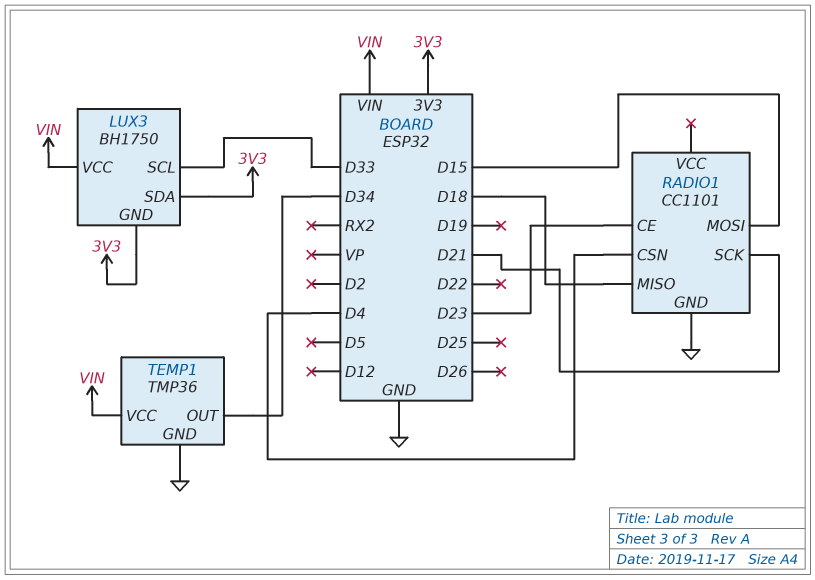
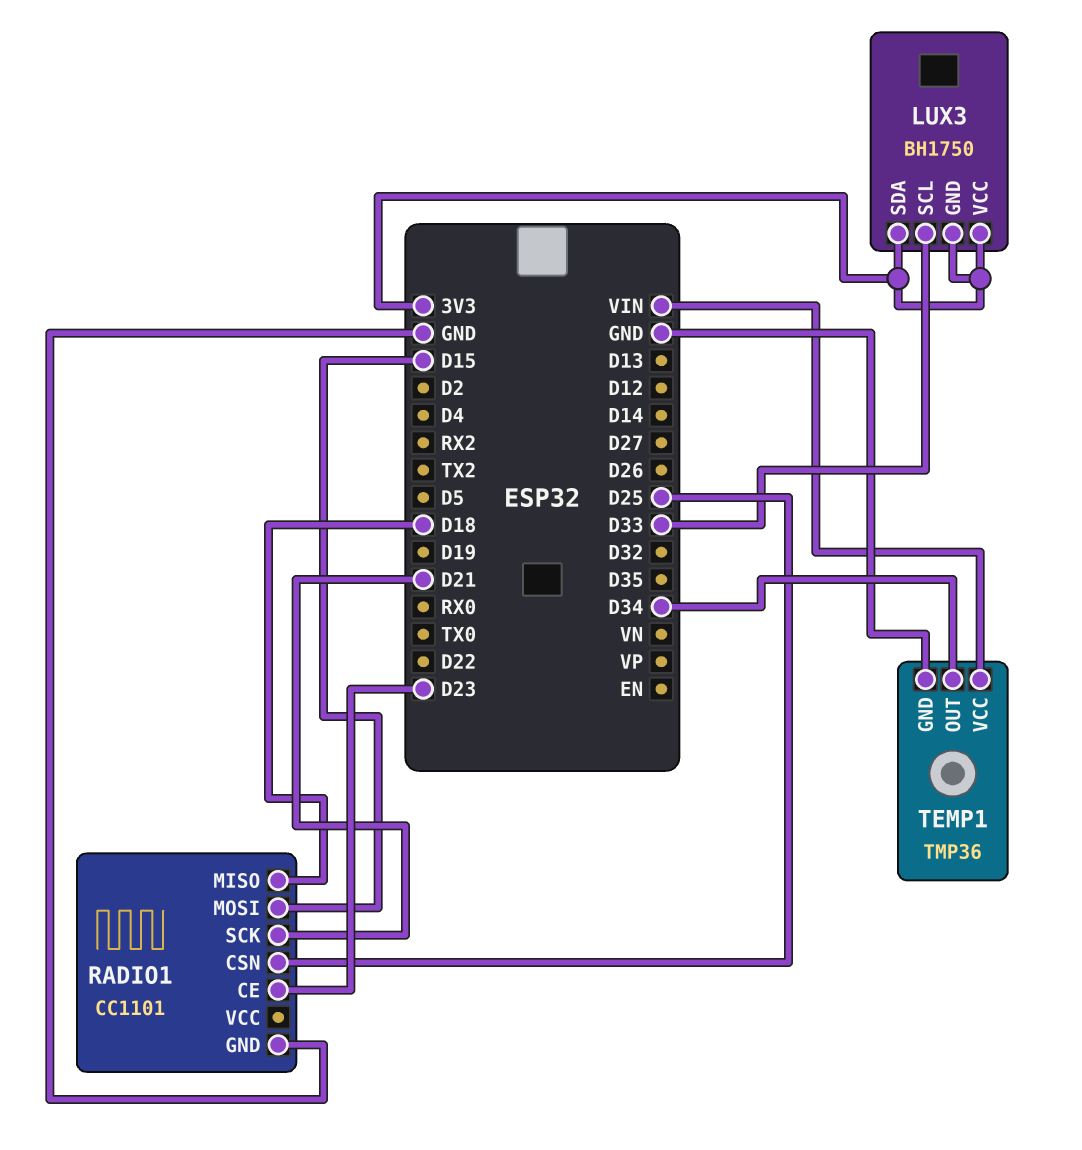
LUX3 pin VCC: VIN -> 3V3
RADIO1 pin CSN: D4 -> D25

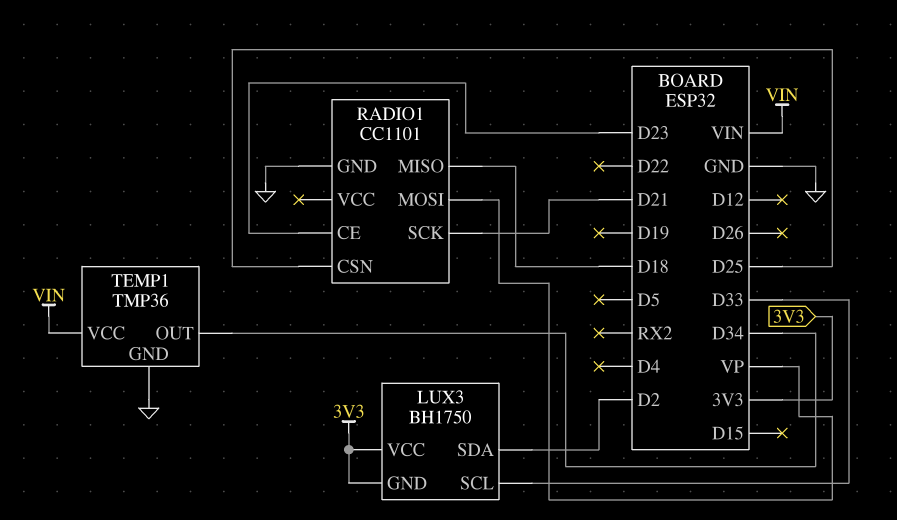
LUX3 pin SDA: 3V3 -> D2
RADIO1 pin MOSI: D15 -> VP

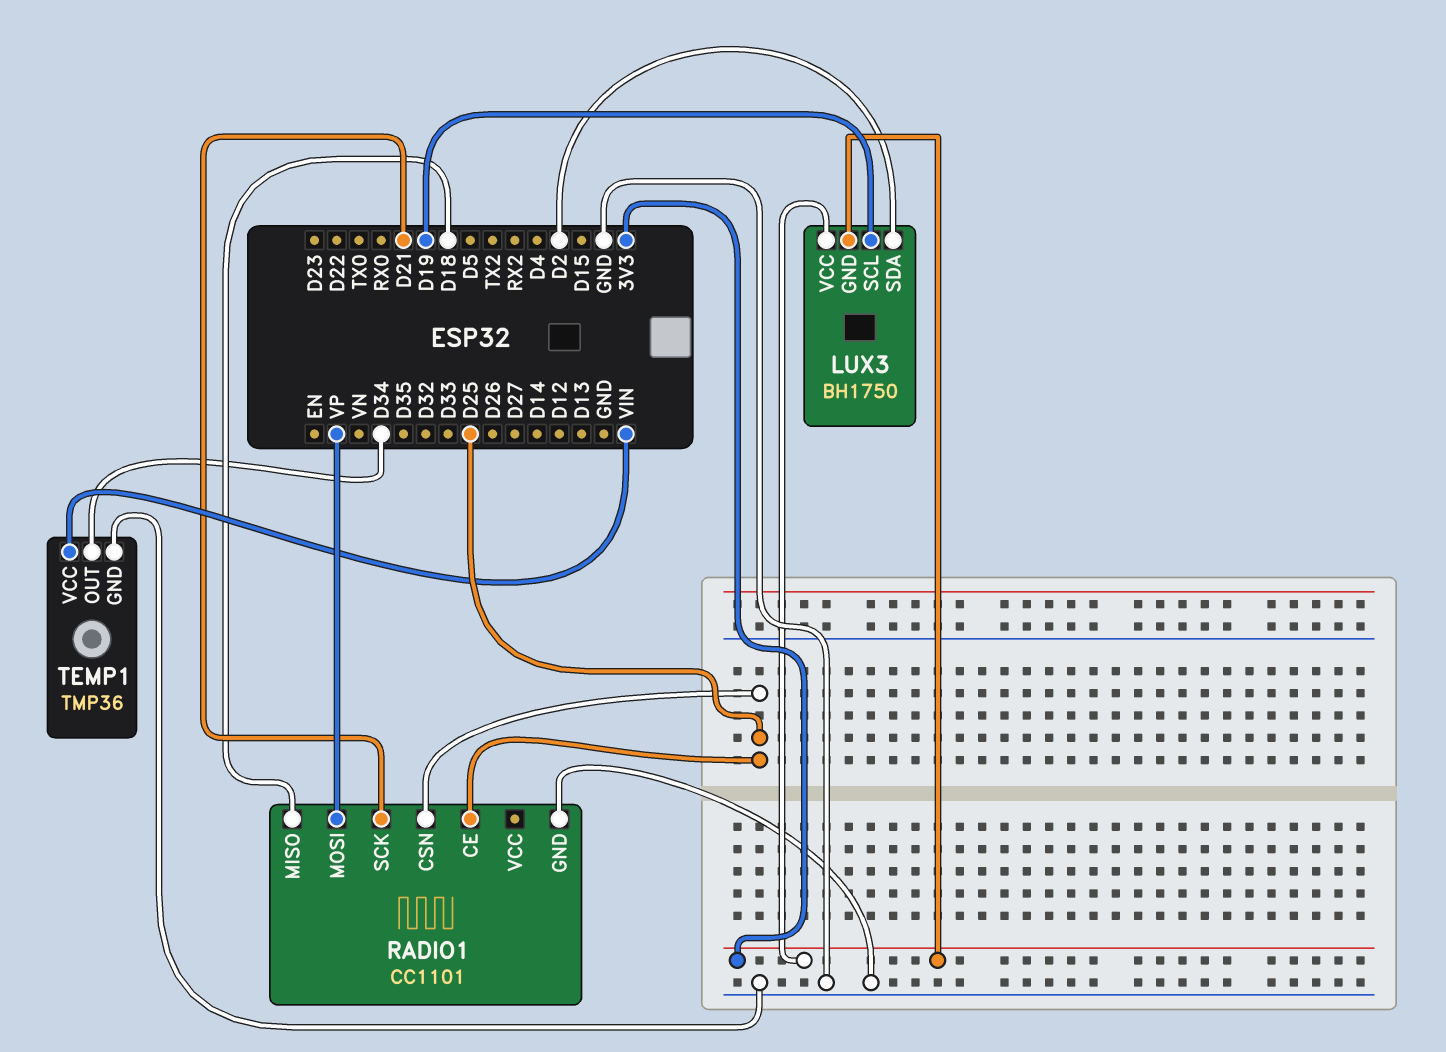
LUX3 pin SCL: D33 -> D19
RADIO1 pin CE: D23 -> D25

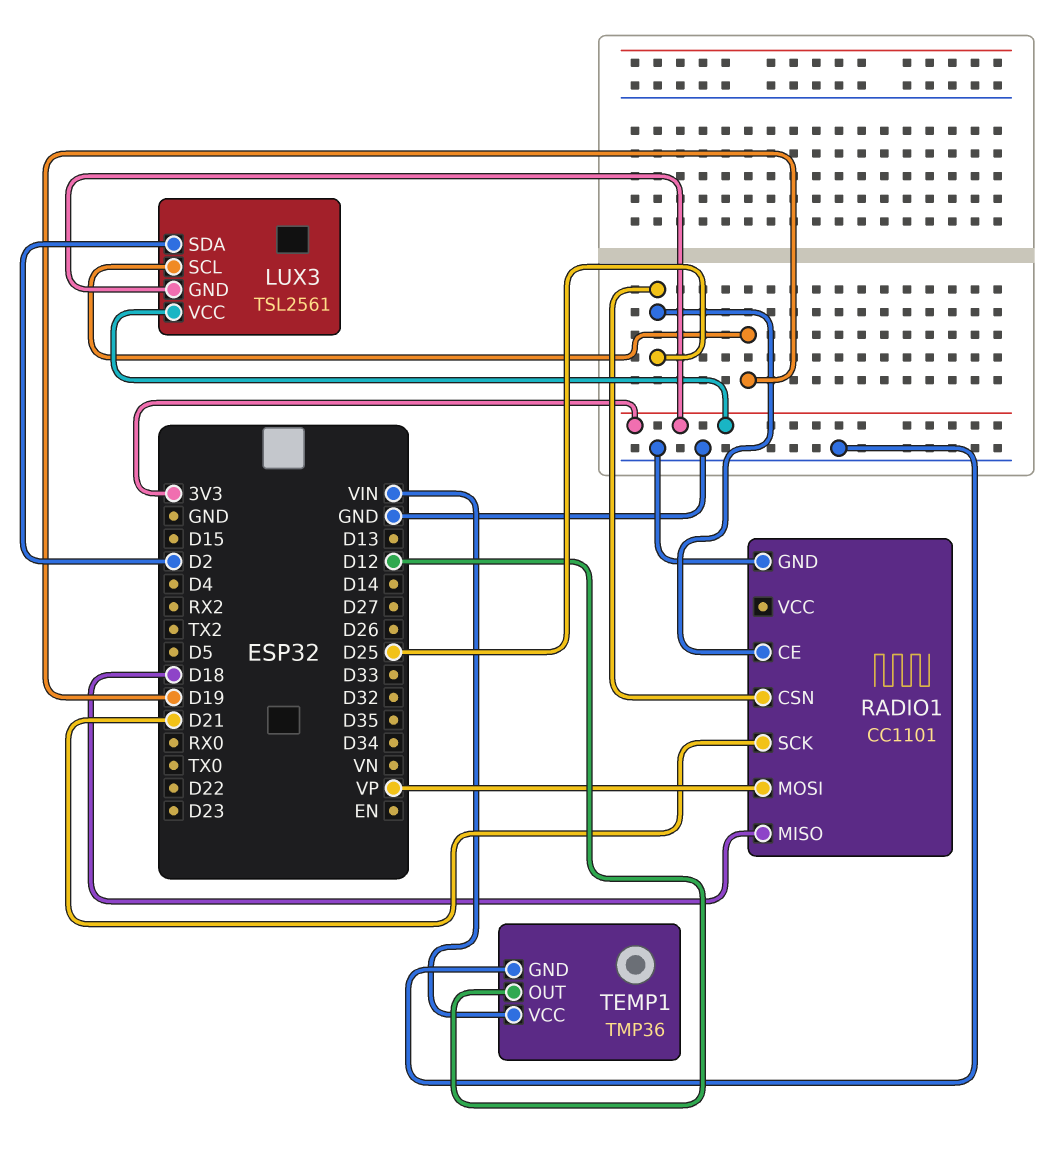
LUX3: BH1750 -> TSL2561
TEMP1 pin OUT: D34 -> D12

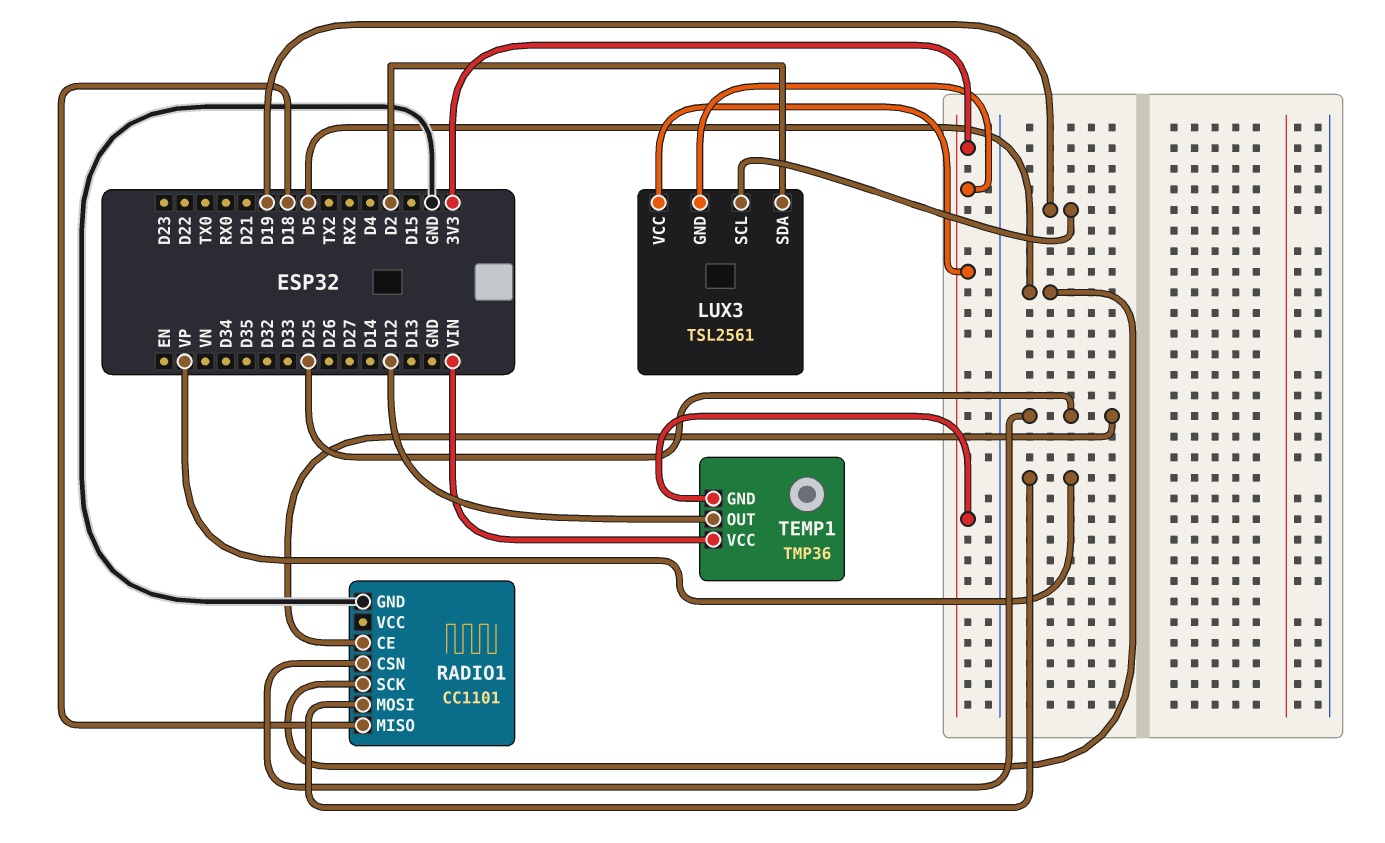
RADIO1 pin SCK: D21 -> D5
TEMP1 pin GND: GND -> 3V3

